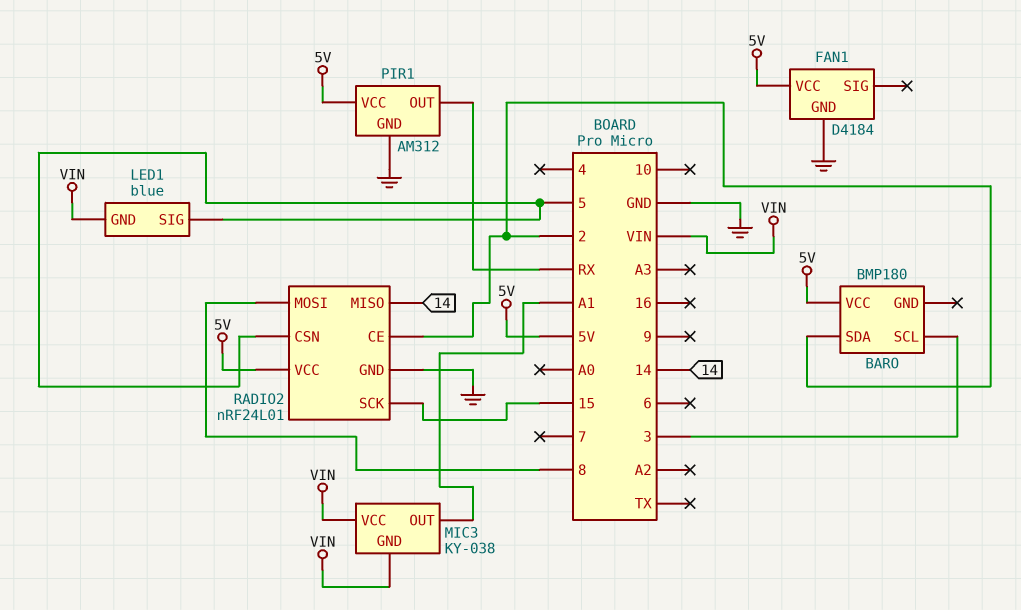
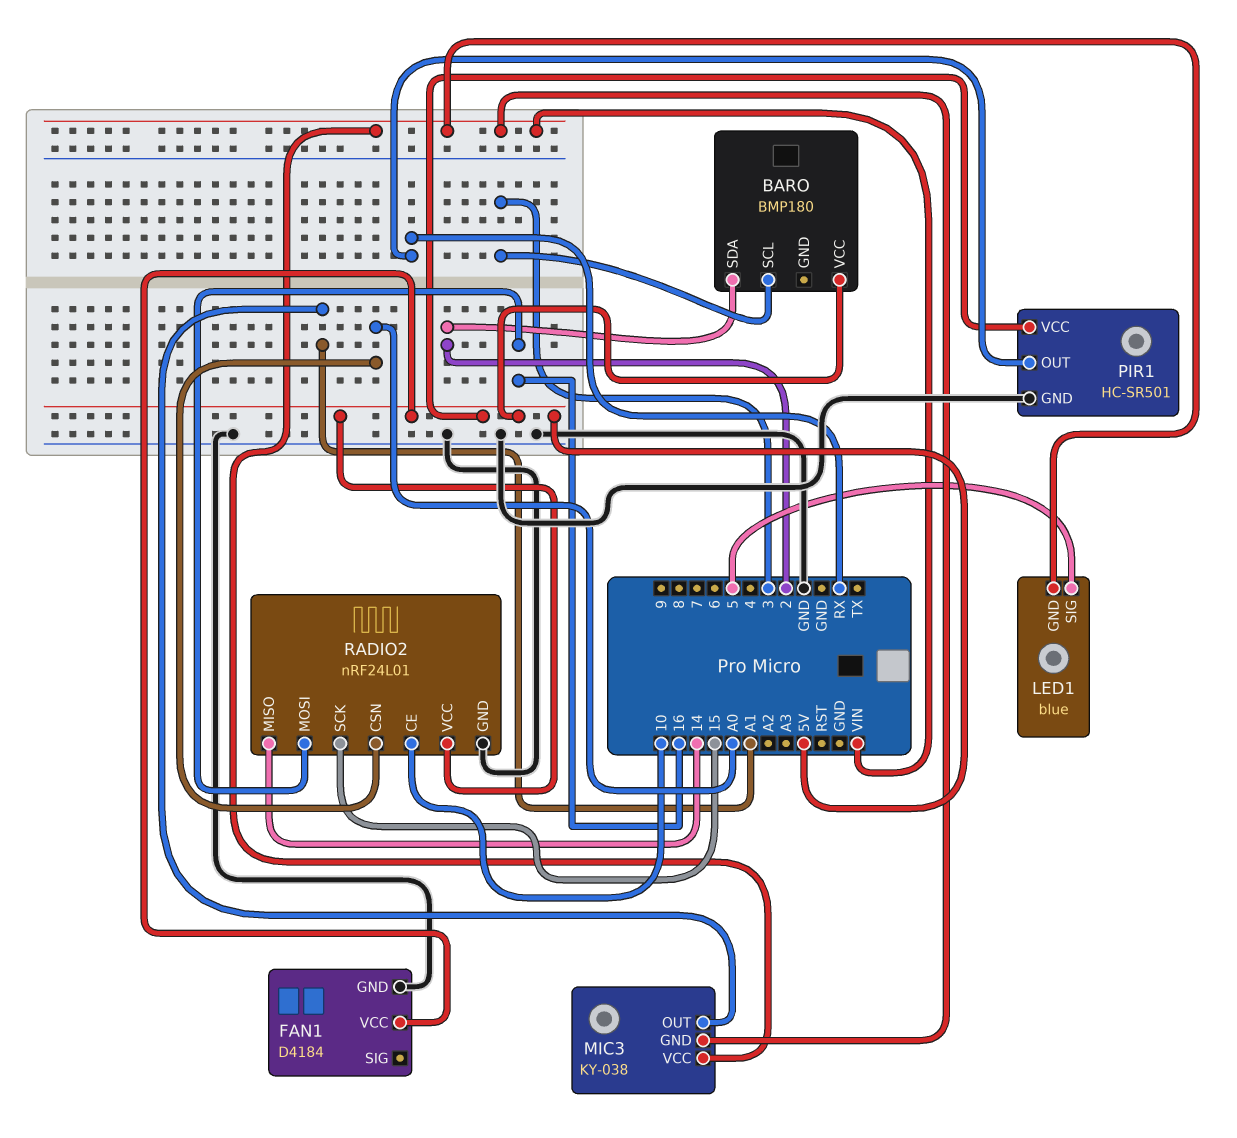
PIR1: AM312 -> HC-SR501
RADIO2 pin CE: 2 -> 10
RADIO2 pin CSN: 5 -> A0
RADIO2 pin MOSI: 8 -> 16

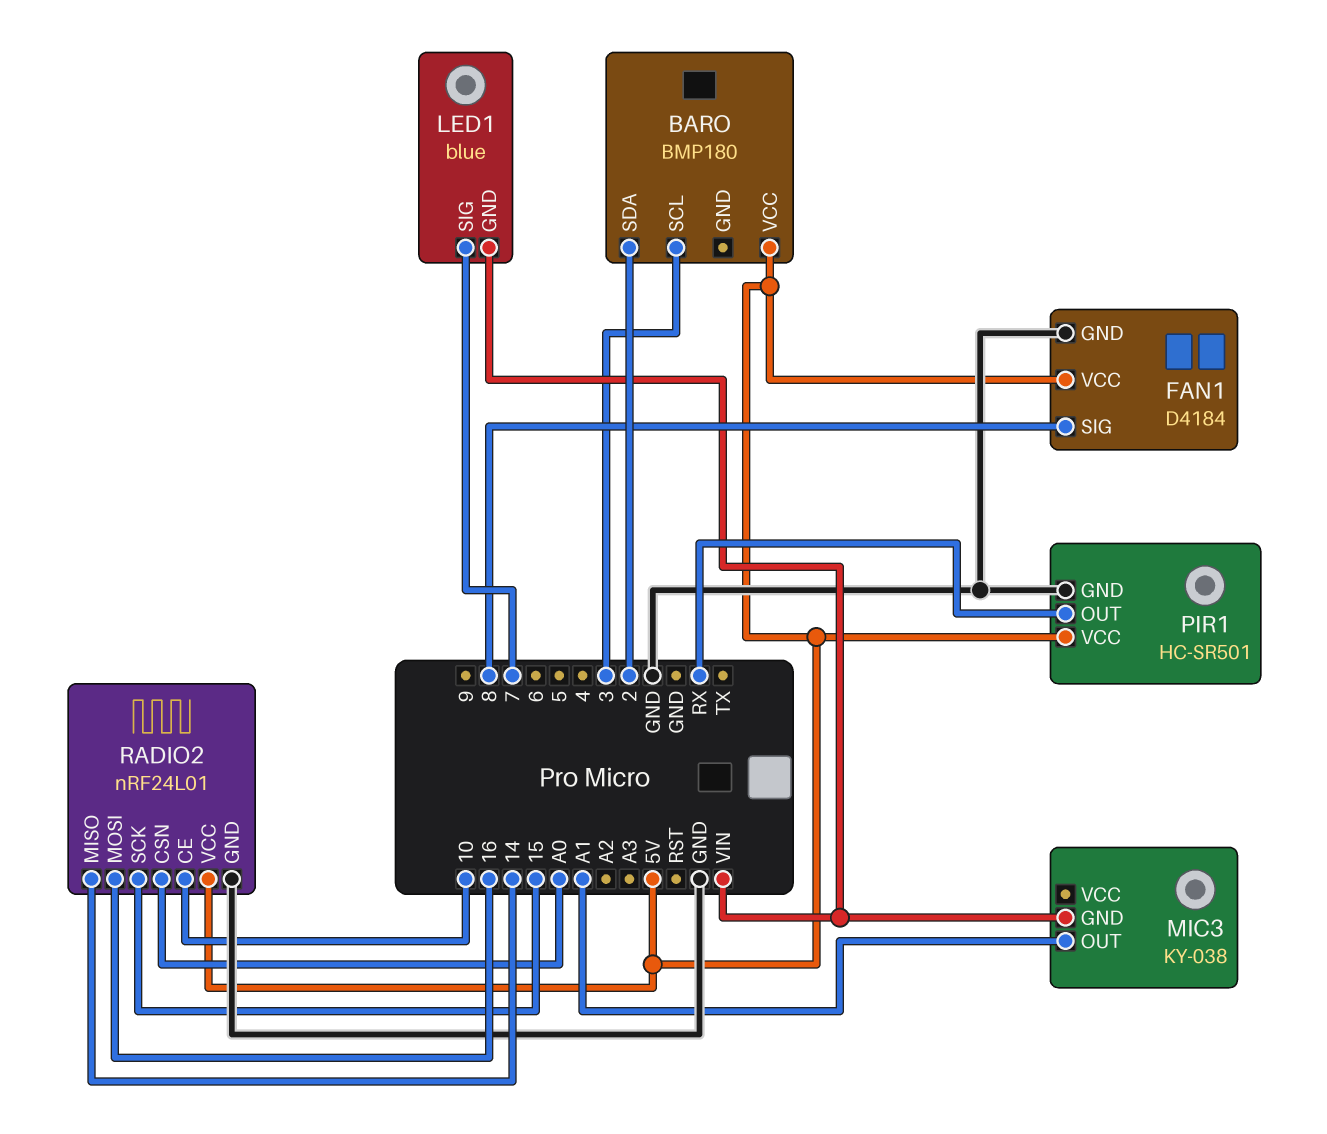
FAN1 pin SIG: none -> 8
LED1 pin SIG: 5 -> 7
MIC3 pin VCC: VIN -> none

